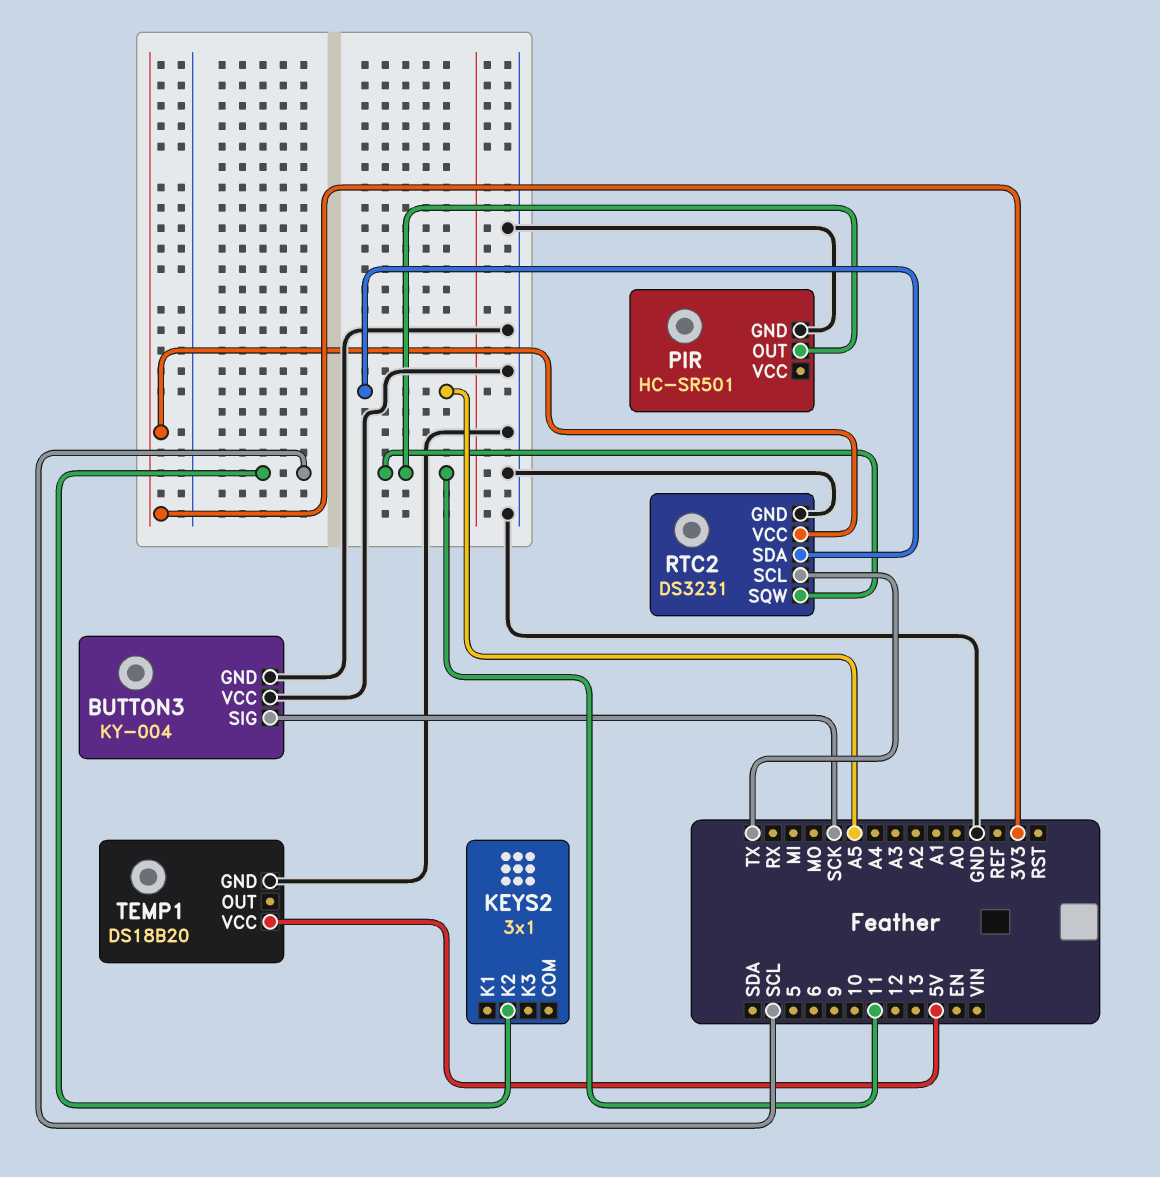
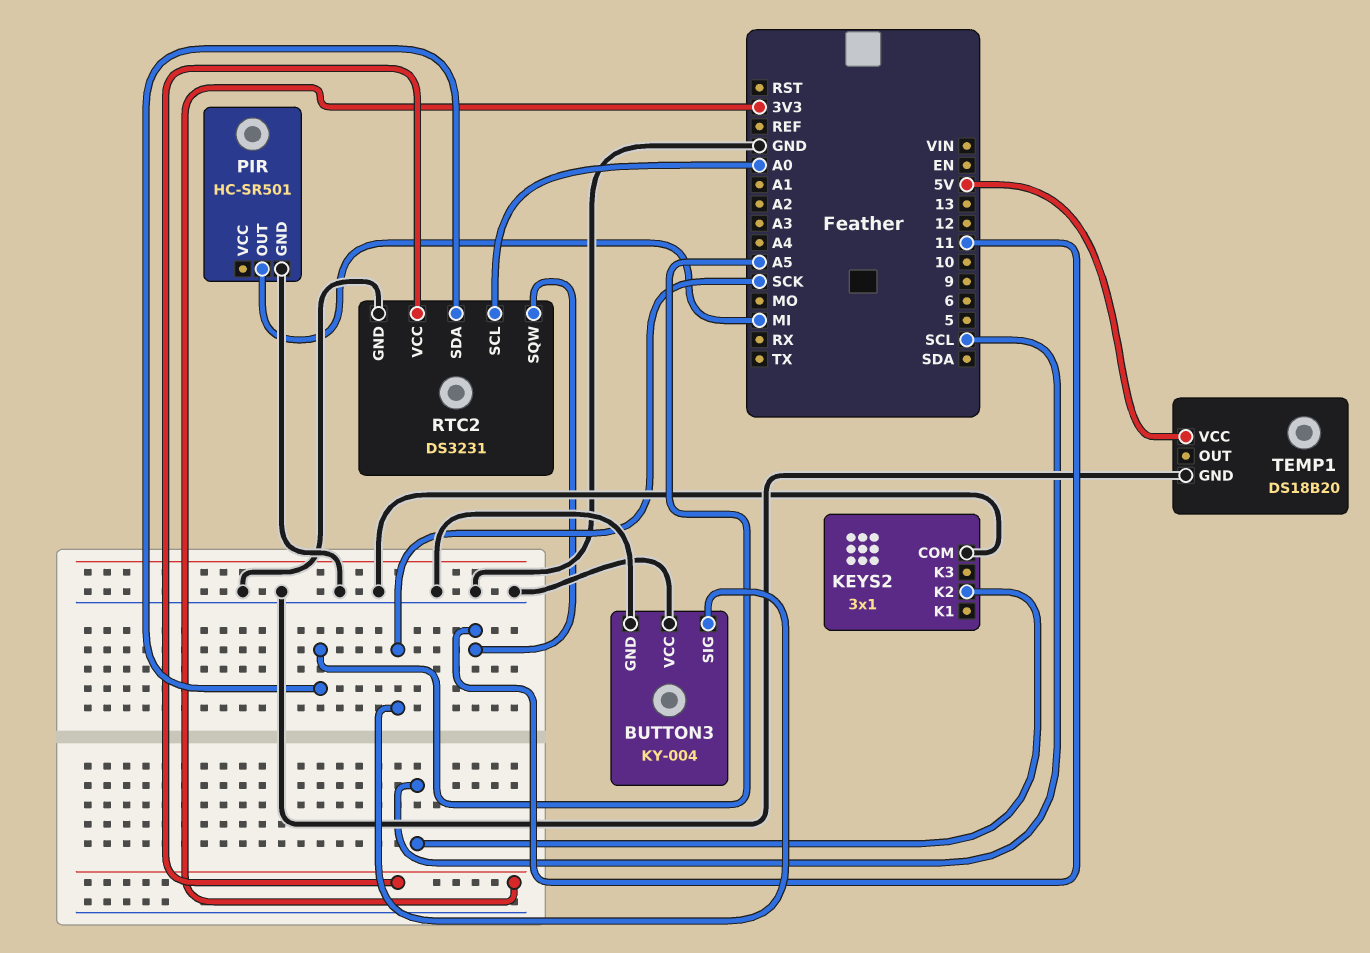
KEYS2 pin COM: none -> GND
PIR pin OUT: 11 -> MI
RTC2 pin SCL: TX -> A0

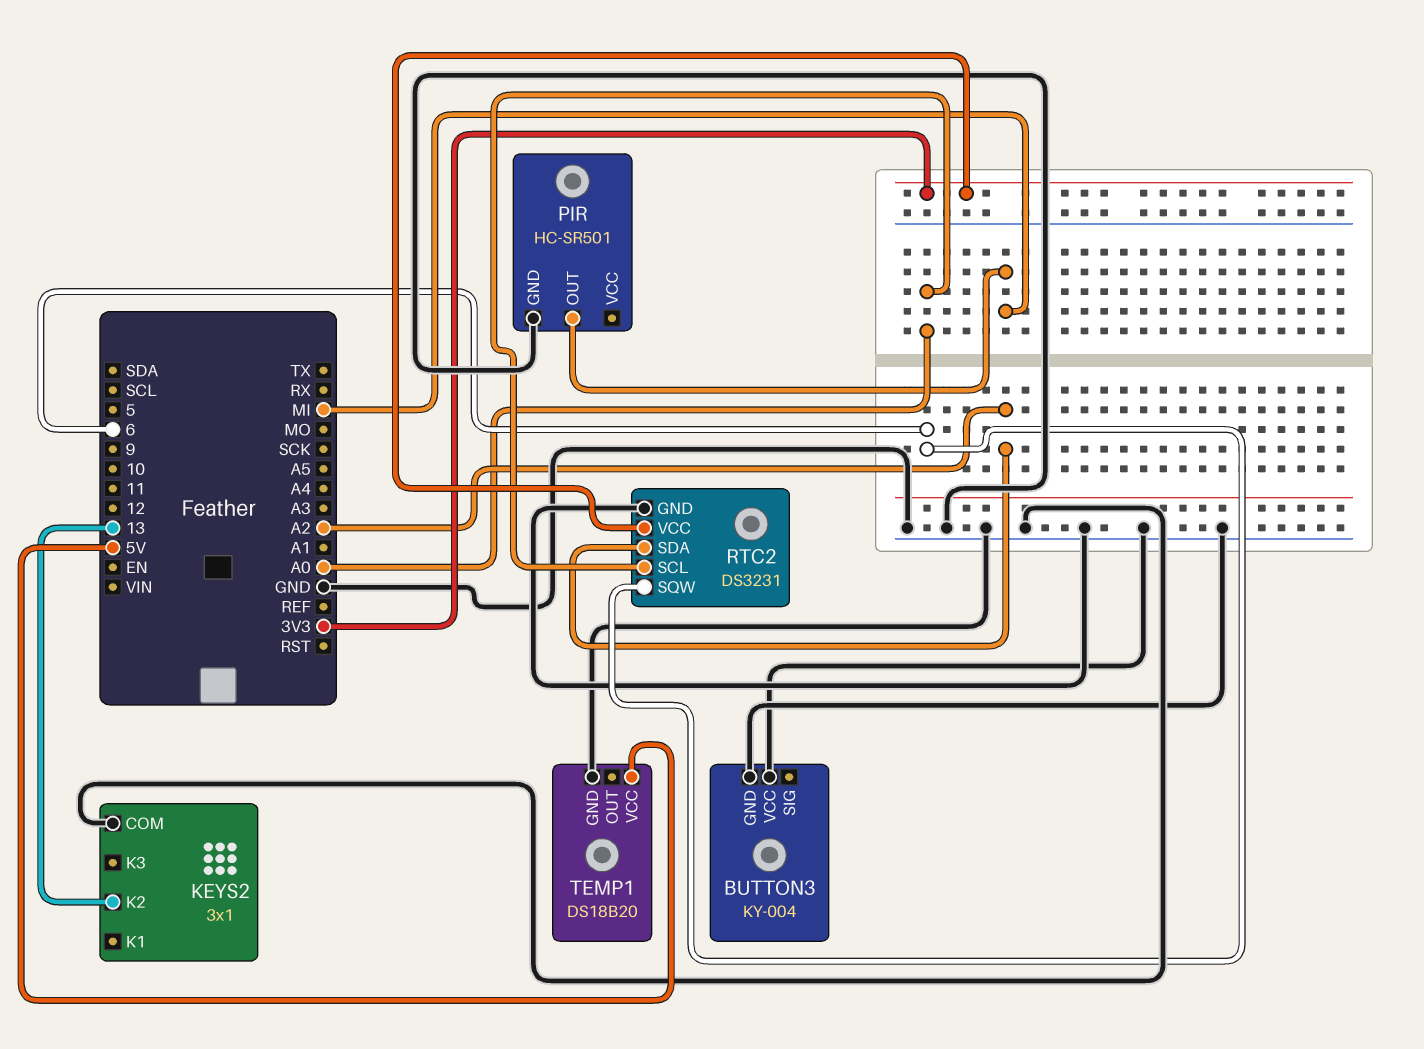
BUTTON3 pin SIG: SCK -> none
KEYS2 pin K2: SCL -> 13
RTC2 pin SDA: A5 -> A2
RTC2 pin SQW: 11 -> 6

